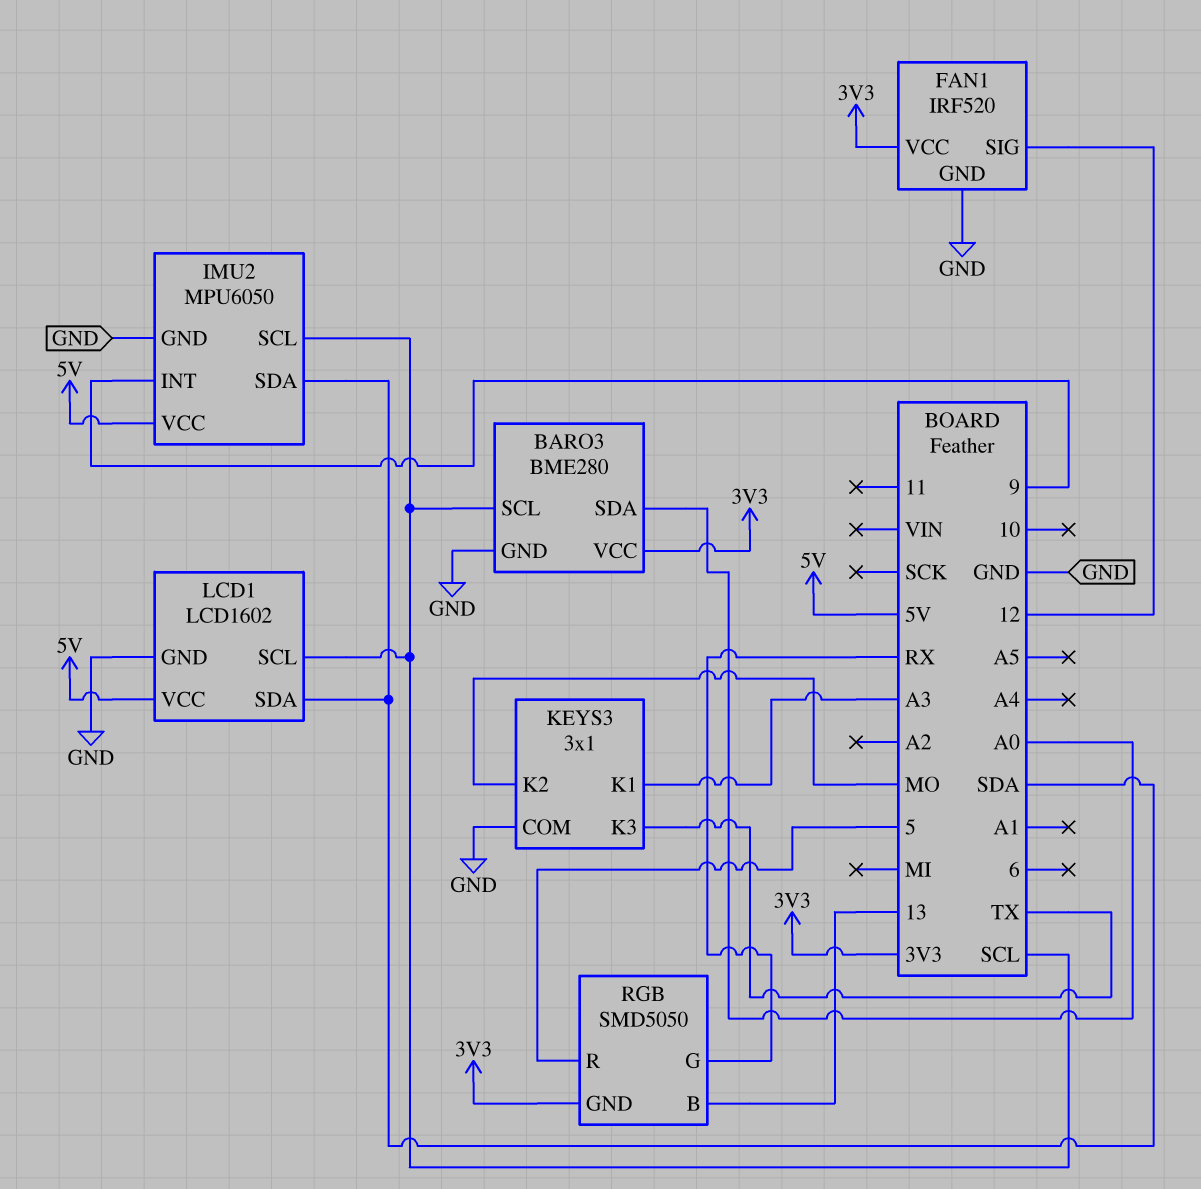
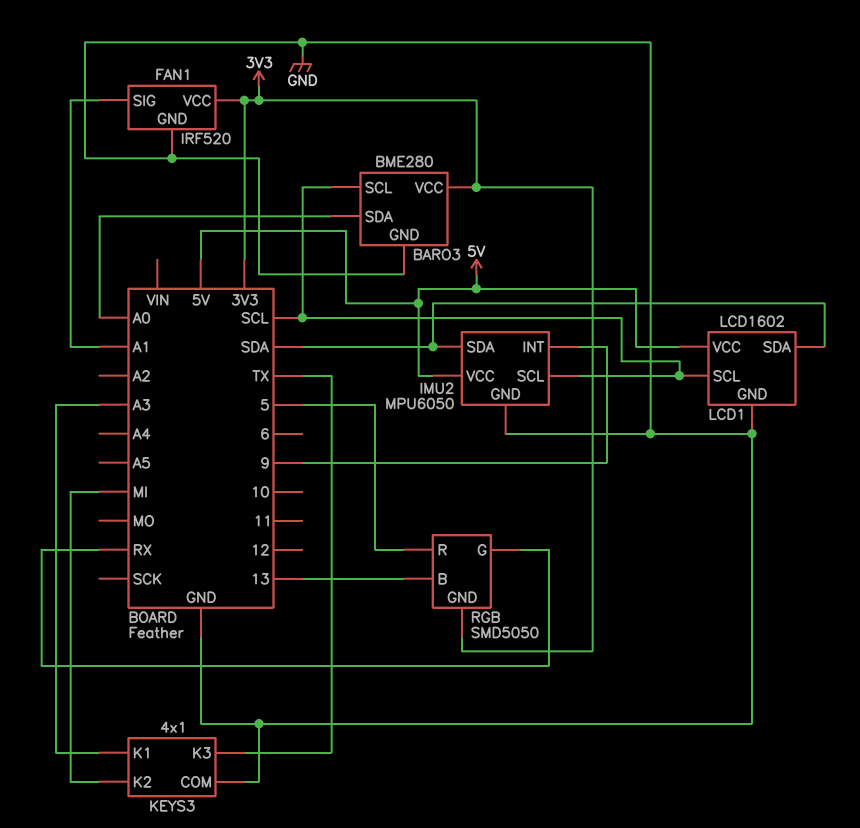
FAN1 pin SIG: 12 -> A1
KEYS3: 3x1 -> 4x1
KEYS3 pin K2: MO -> MI

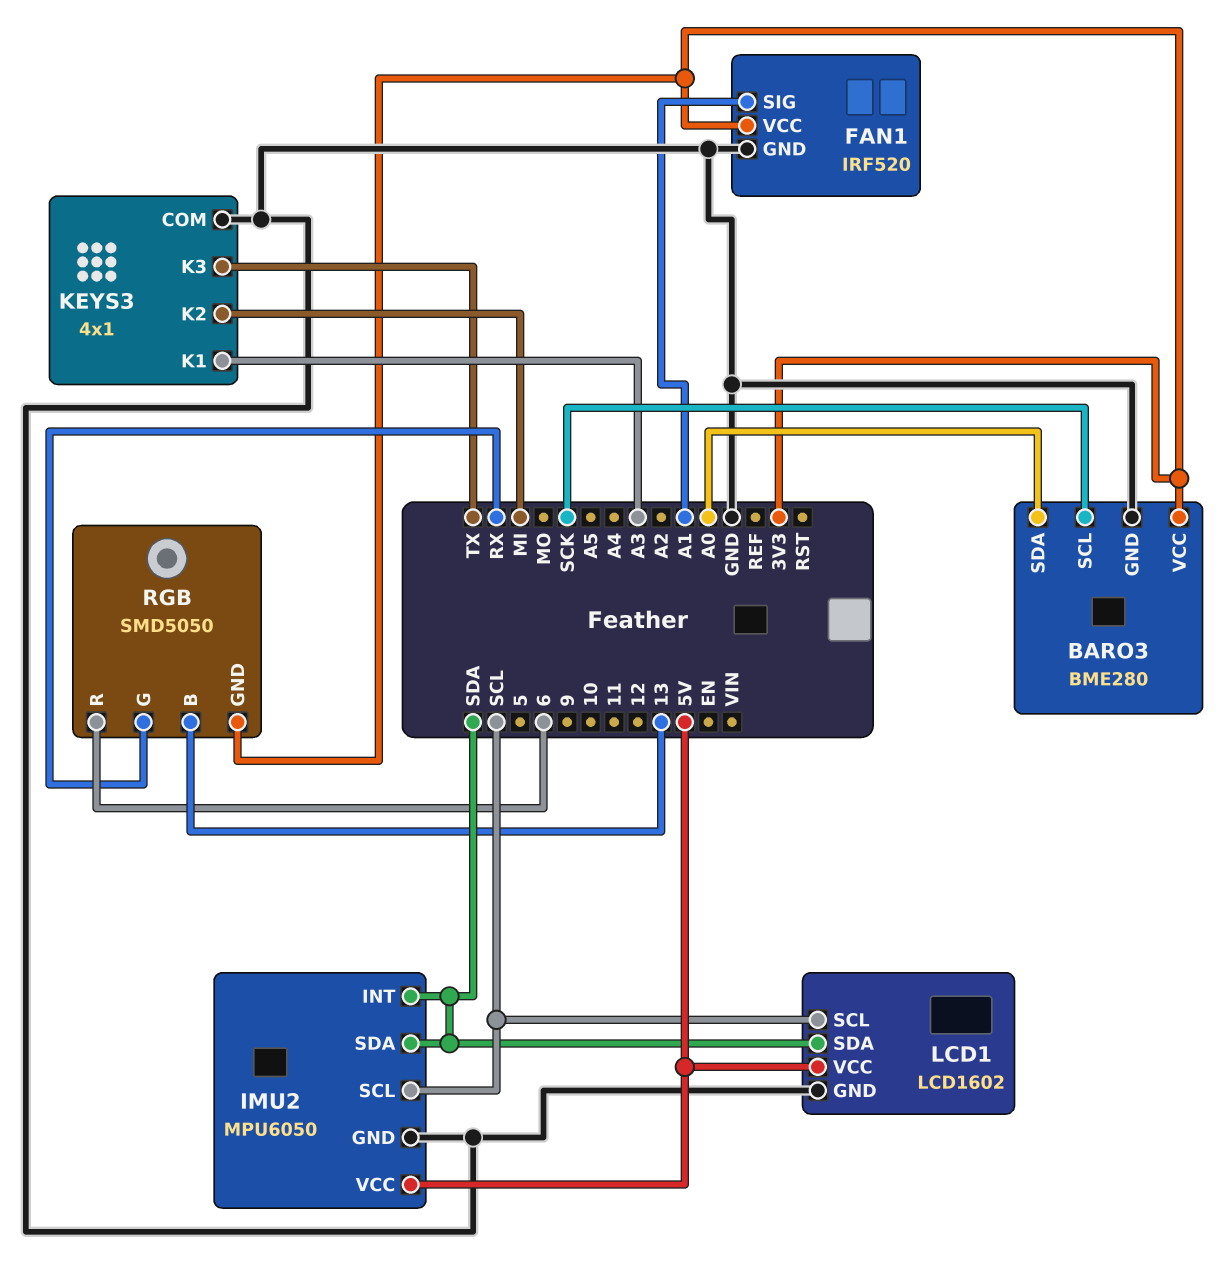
BARO3 pin SCL: SCL -> SCK
IMU2 pin INT: 9 -> SDA
RGB pin R: 5 -> 6

